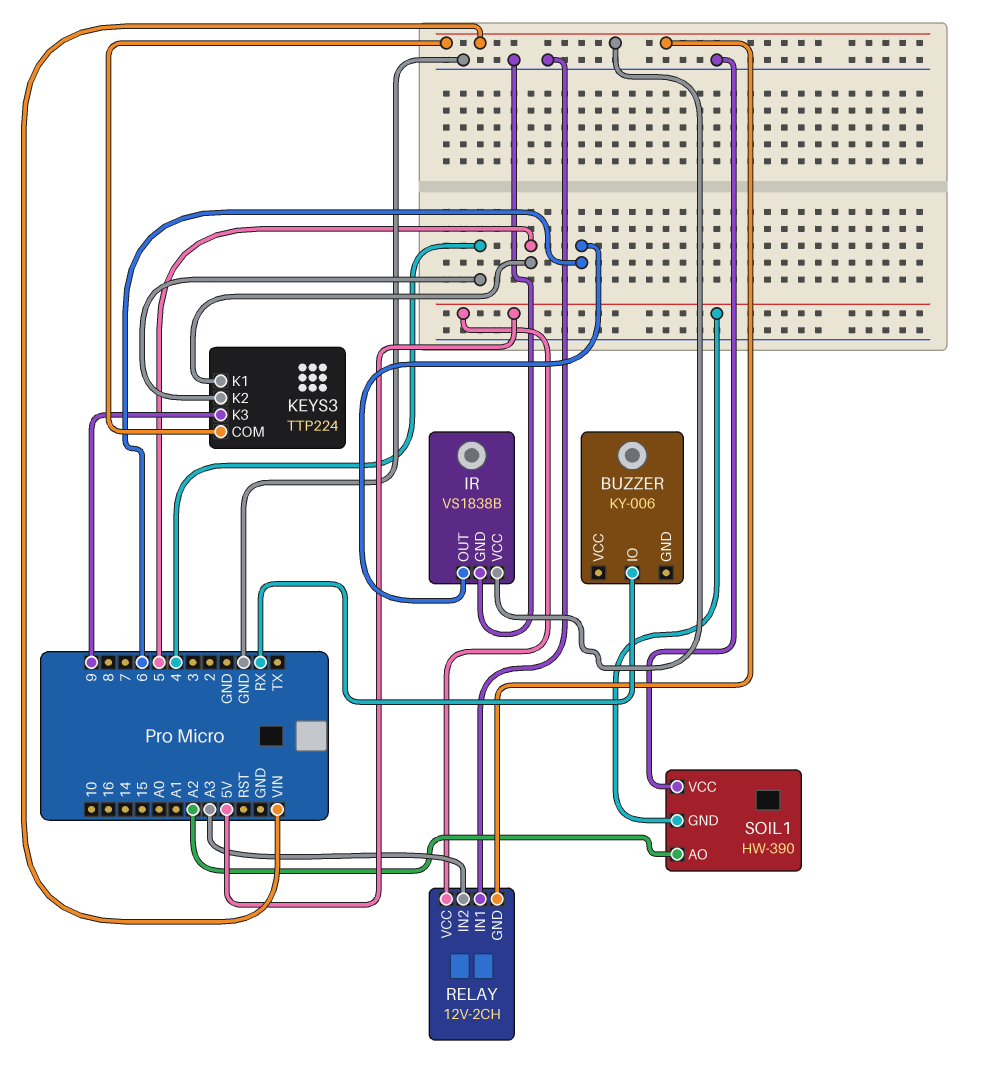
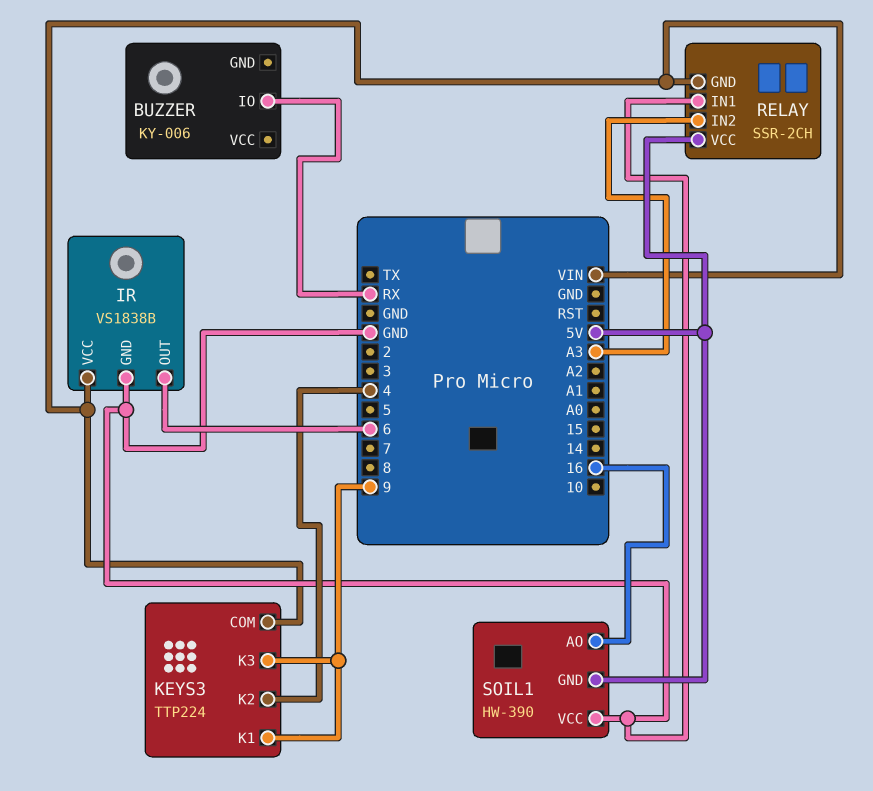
KEYS3 pin K1: 5 -> 9
RELAY: 12V-2CH -> SSR-2CH
SOIL1 pin AO: A2 -> 16

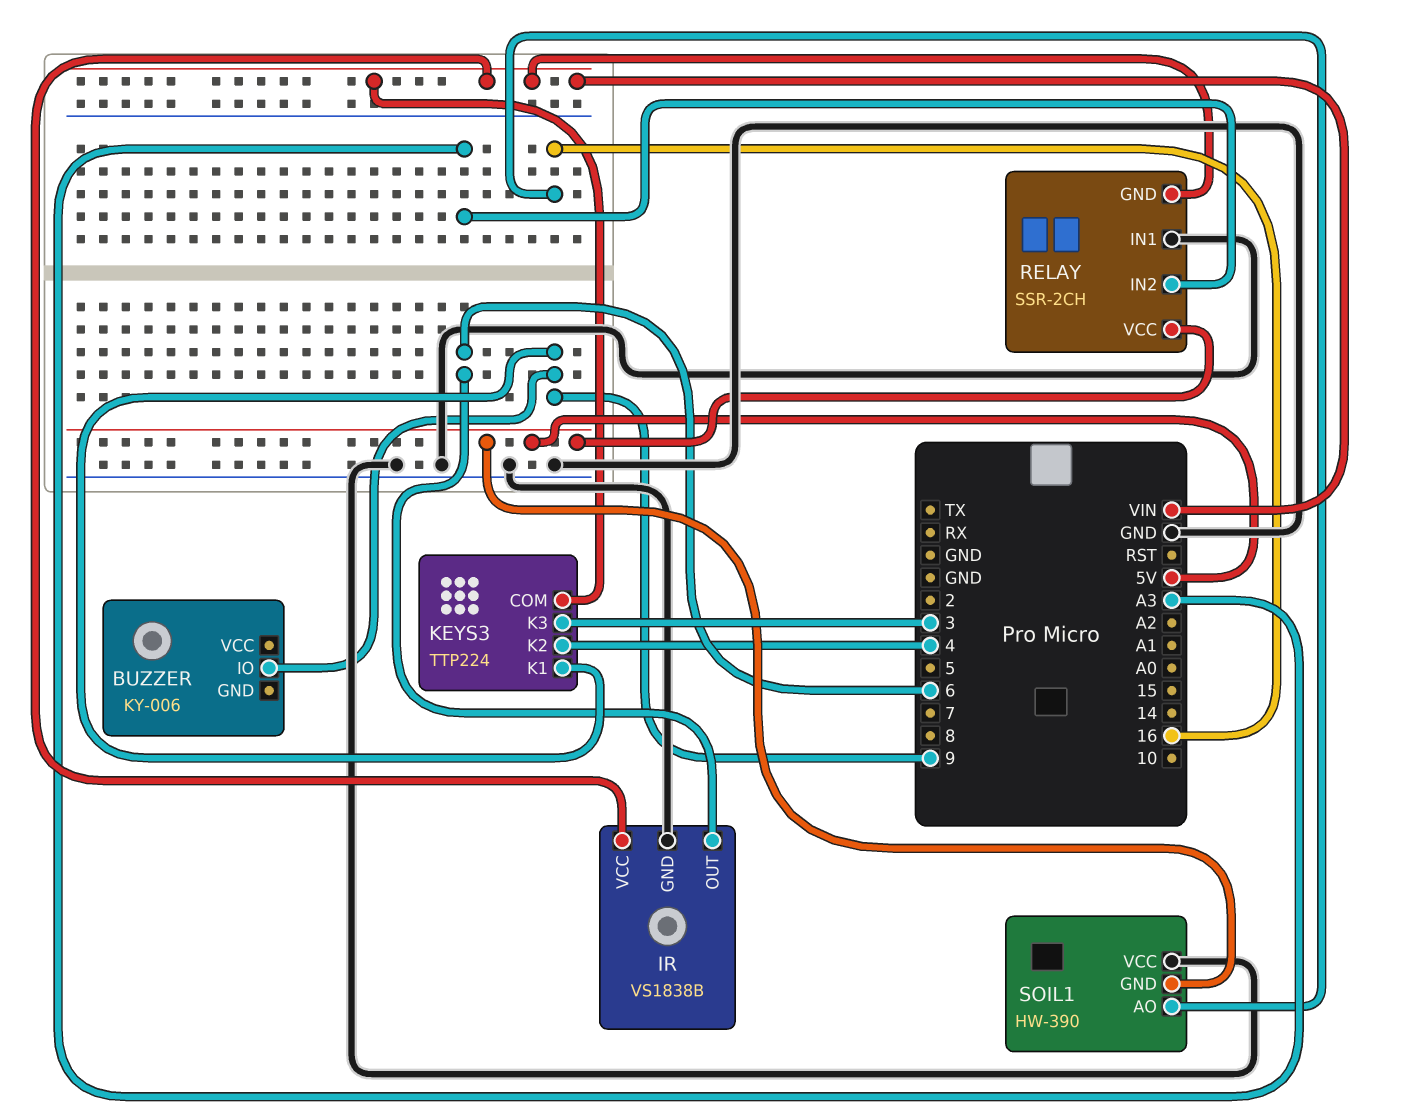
BUZZER pin IO: RX -> 9
KEYS3 pin K3: 9 -> 3

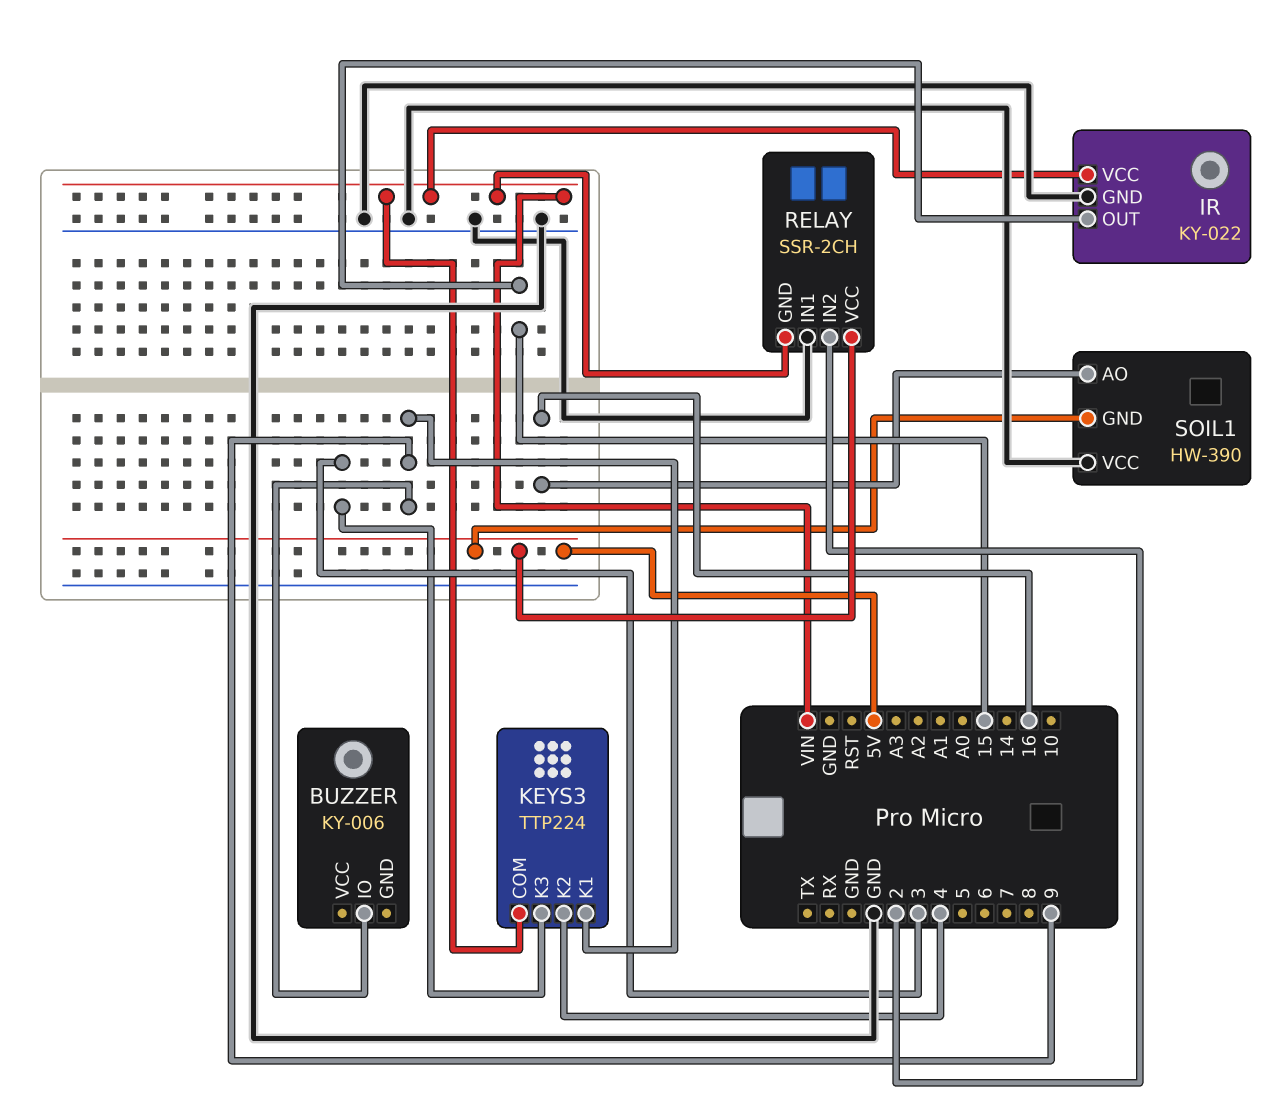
IR: VS1838B -> KY-022
IR pin OUT: 6 -> 15
RELAY pin IN2: A3 -> 2

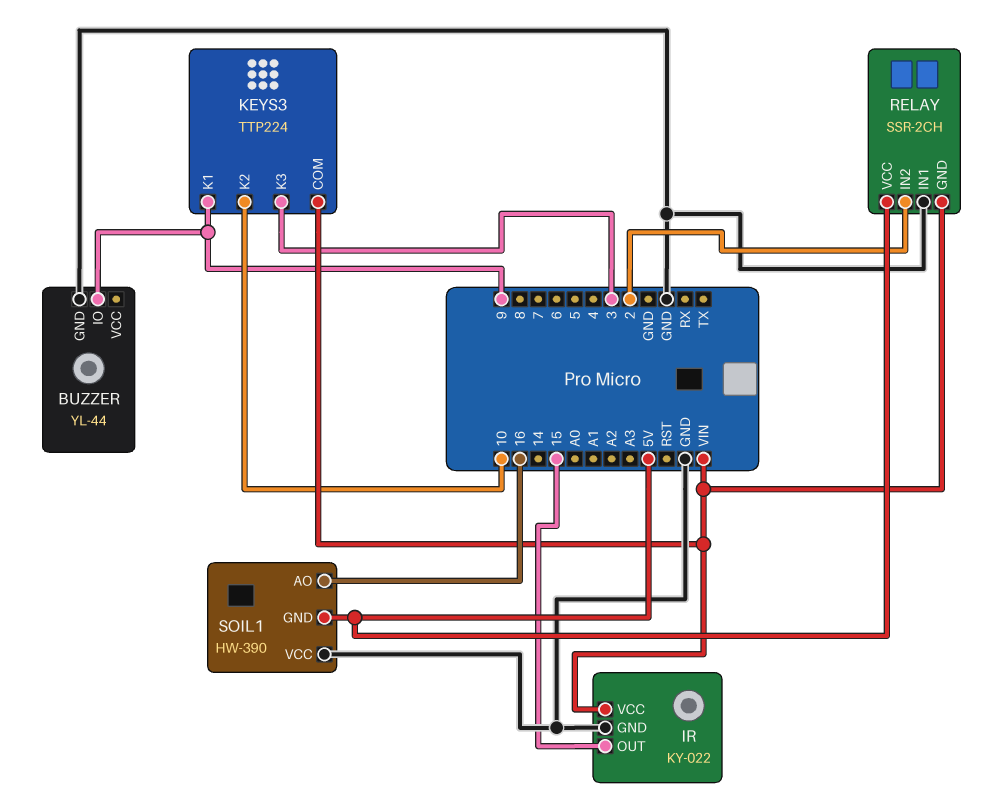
BUZZER: KY-006 -> YL-44
BUZZER pin GND: none -> GND
KEYS3 pin K2: 4 -> 10

